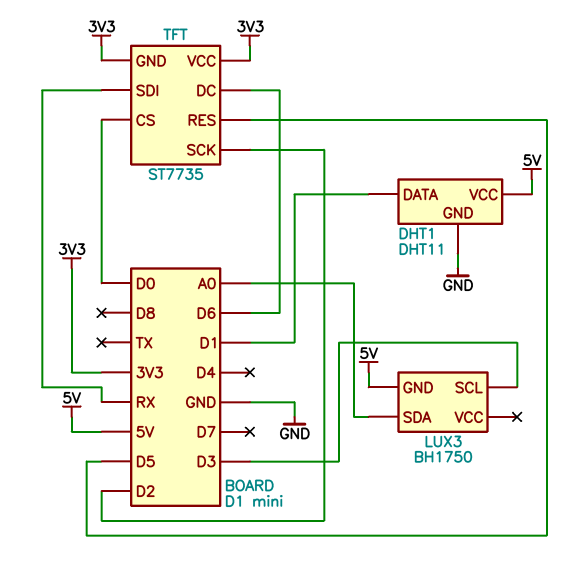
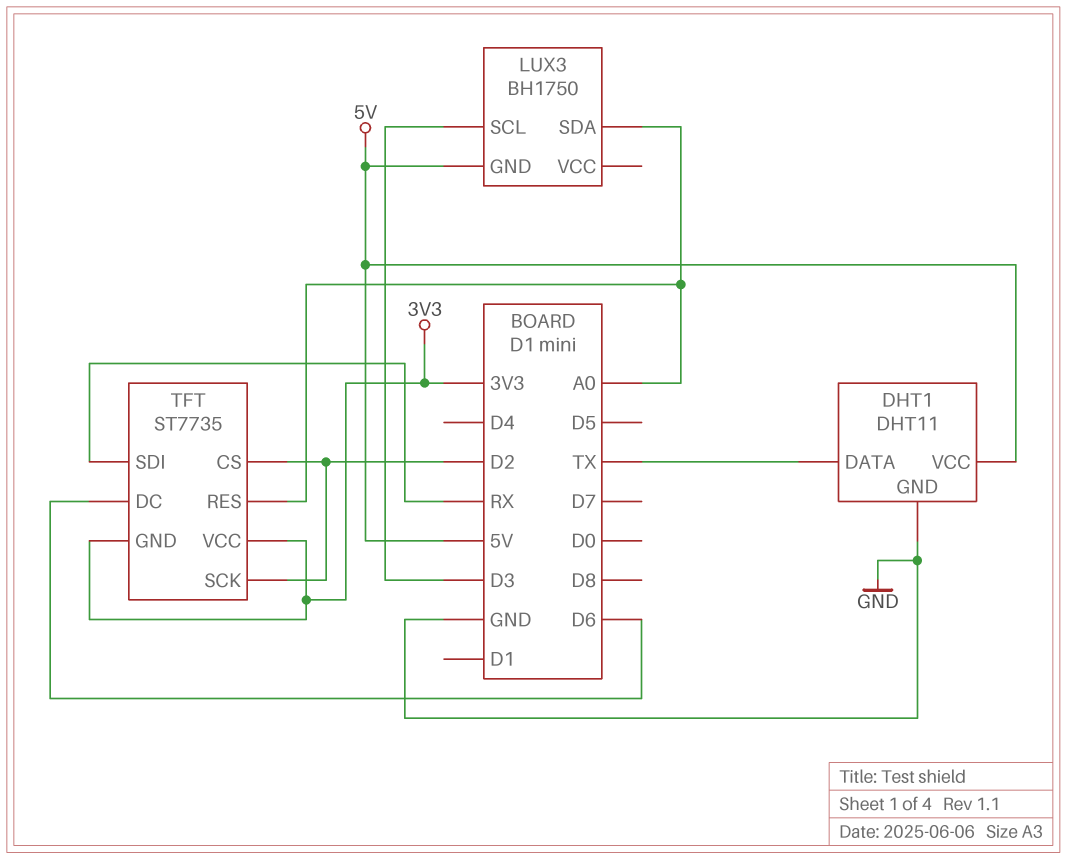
DHT1 pin DATA: D1 -> TX
TFT pin CS: D0 -> D2
TFT pin RES: D5 -> A0

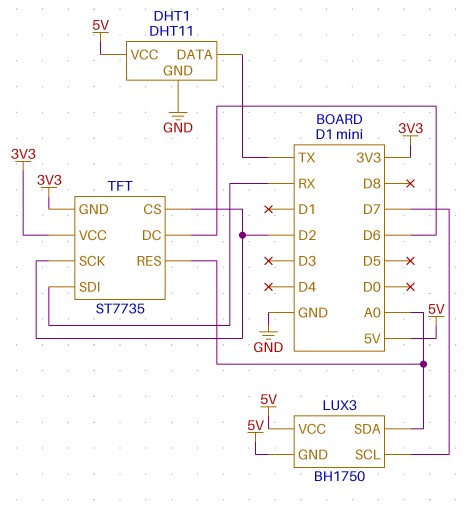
LUX3 pin SCL: D3 -> D7
LUX3 pin VCC: none -> 5V

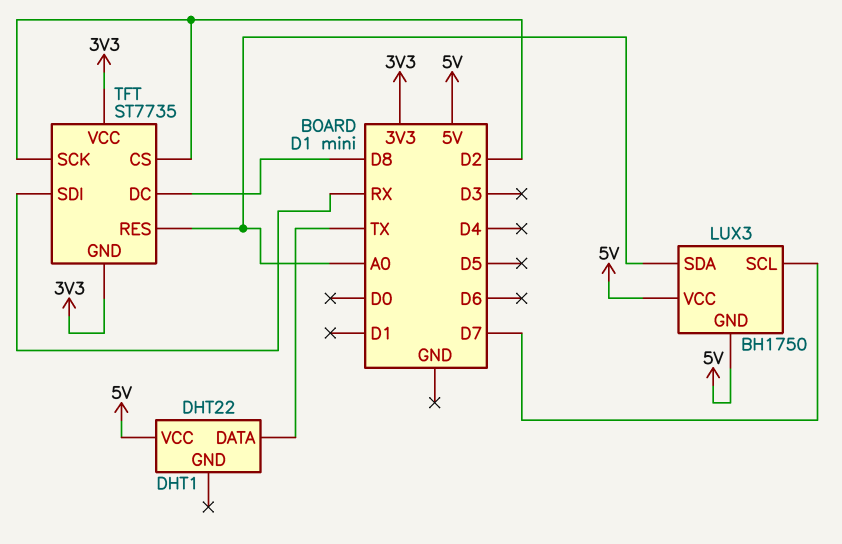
DHT1: DHT11 -> DHT22
DHT1 pin GND: GND -> none
TFT pin DC: D6 -> D8

